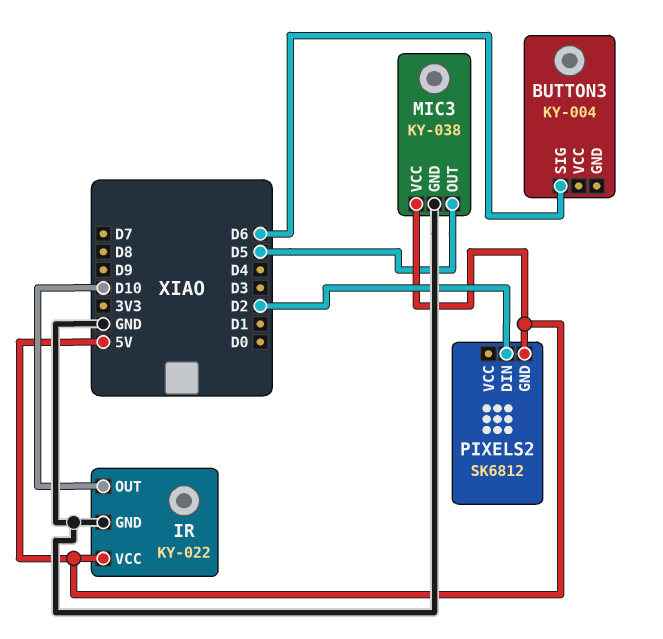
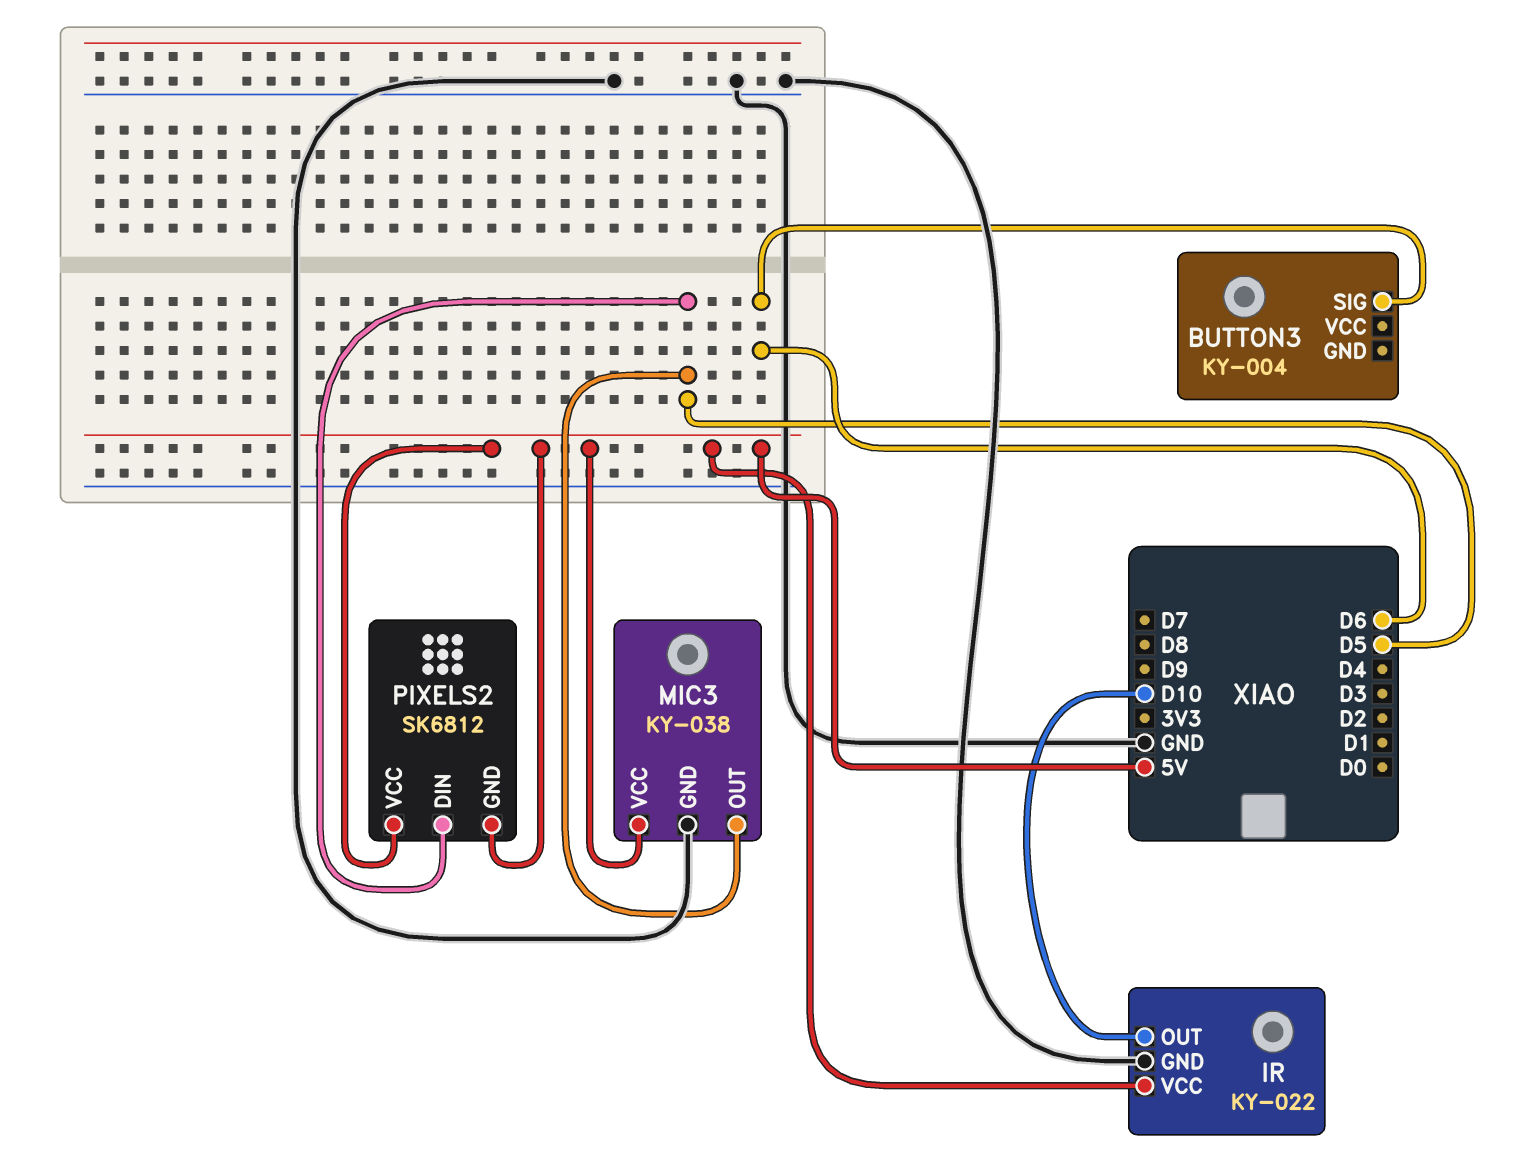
PIXELS2 pin DIN: D2 -> D5
PIXELS2 pin VCC: none -> 5V

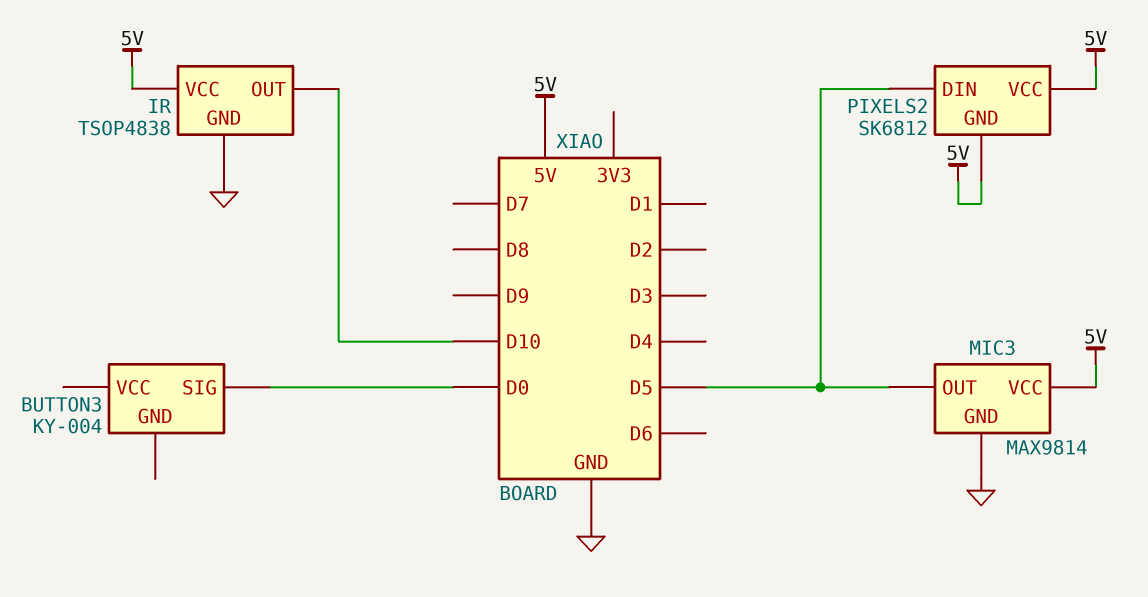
BUTTON3 pin SIG: D6 -> D0
IR: KY-022 -> TSOP4838
MIC3: KY-038 -> MAX9814

